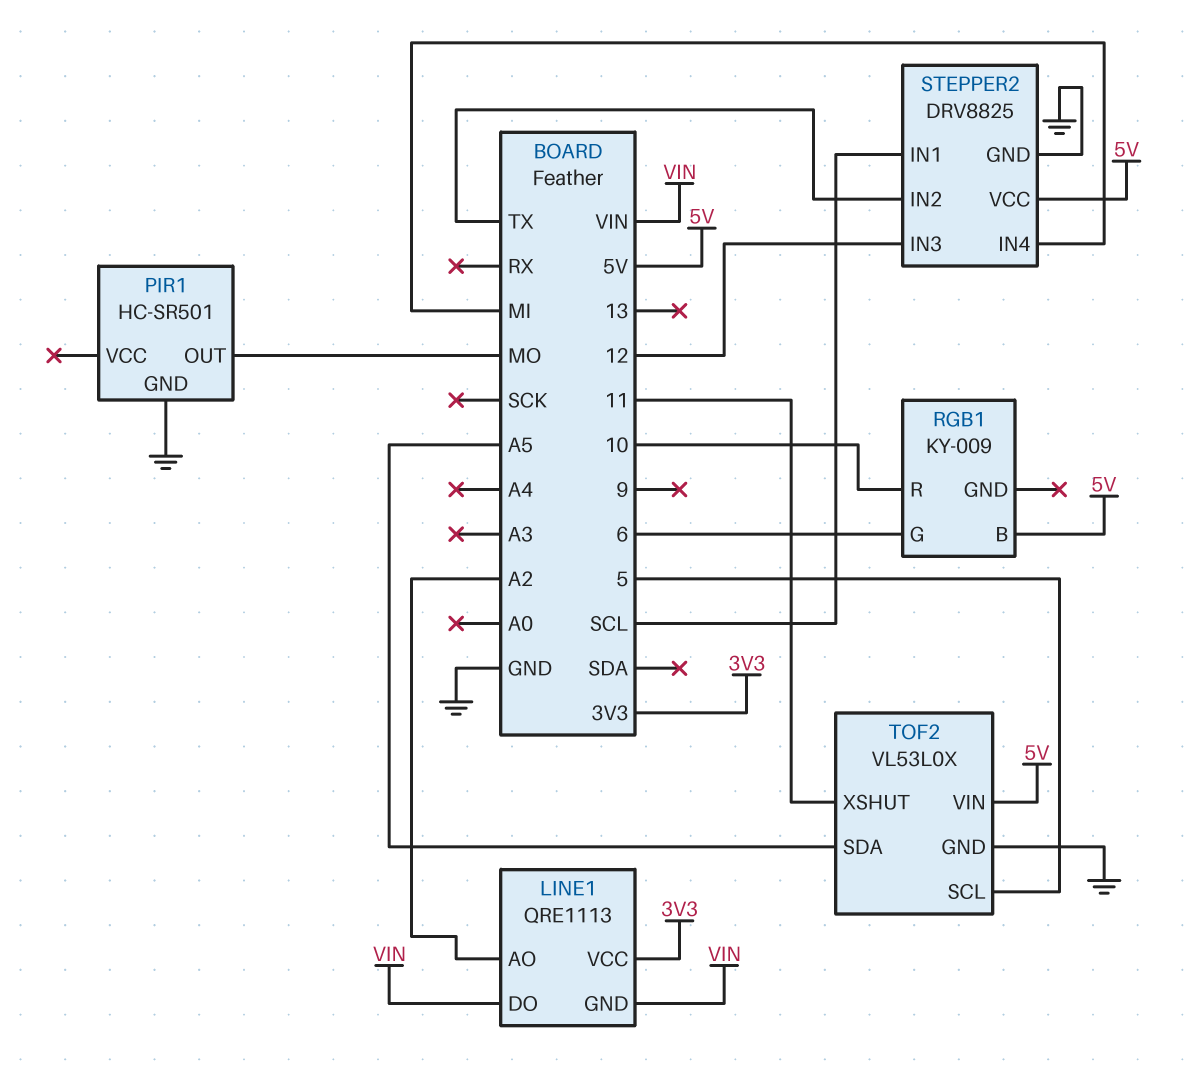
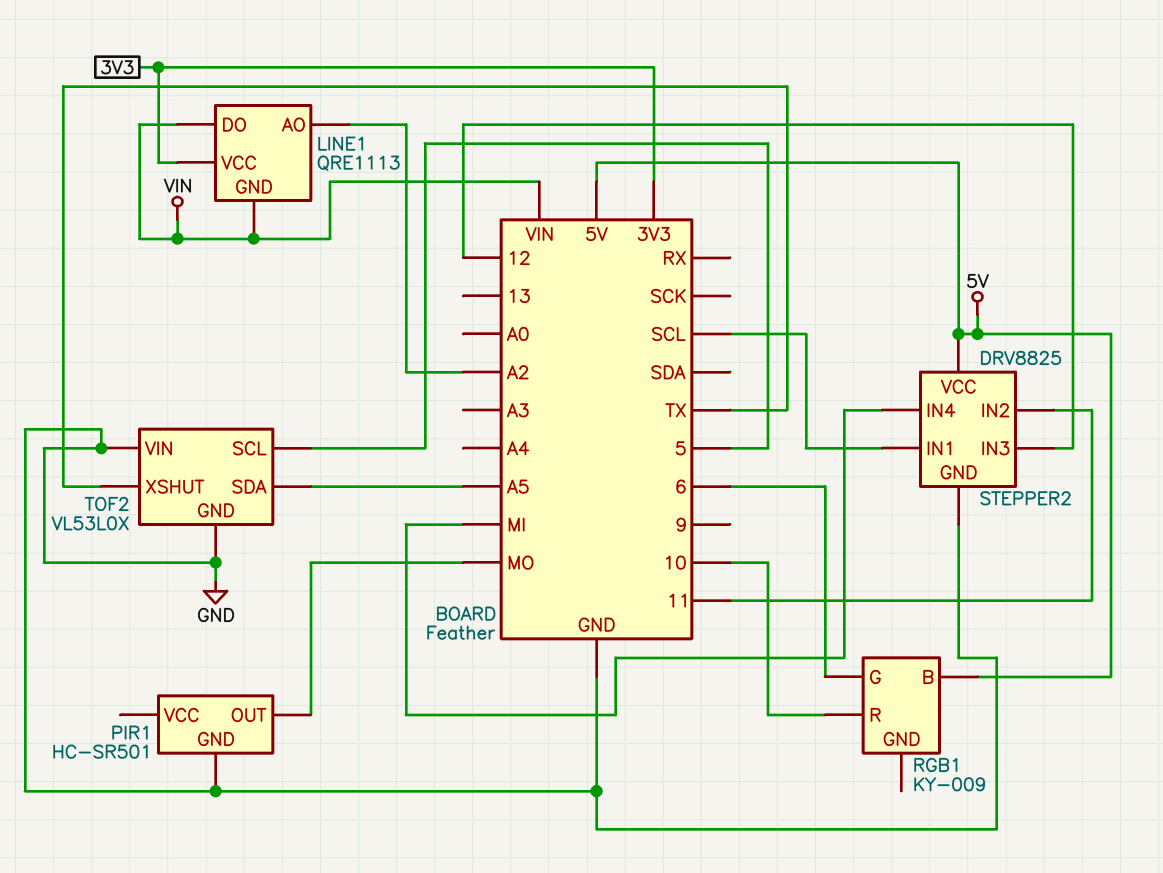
STEPPER2 pin IN2: TX -> 11
TOF2 pin VIN: 5V -> GND
TOF2 pin XSHUT: 11 -> TX

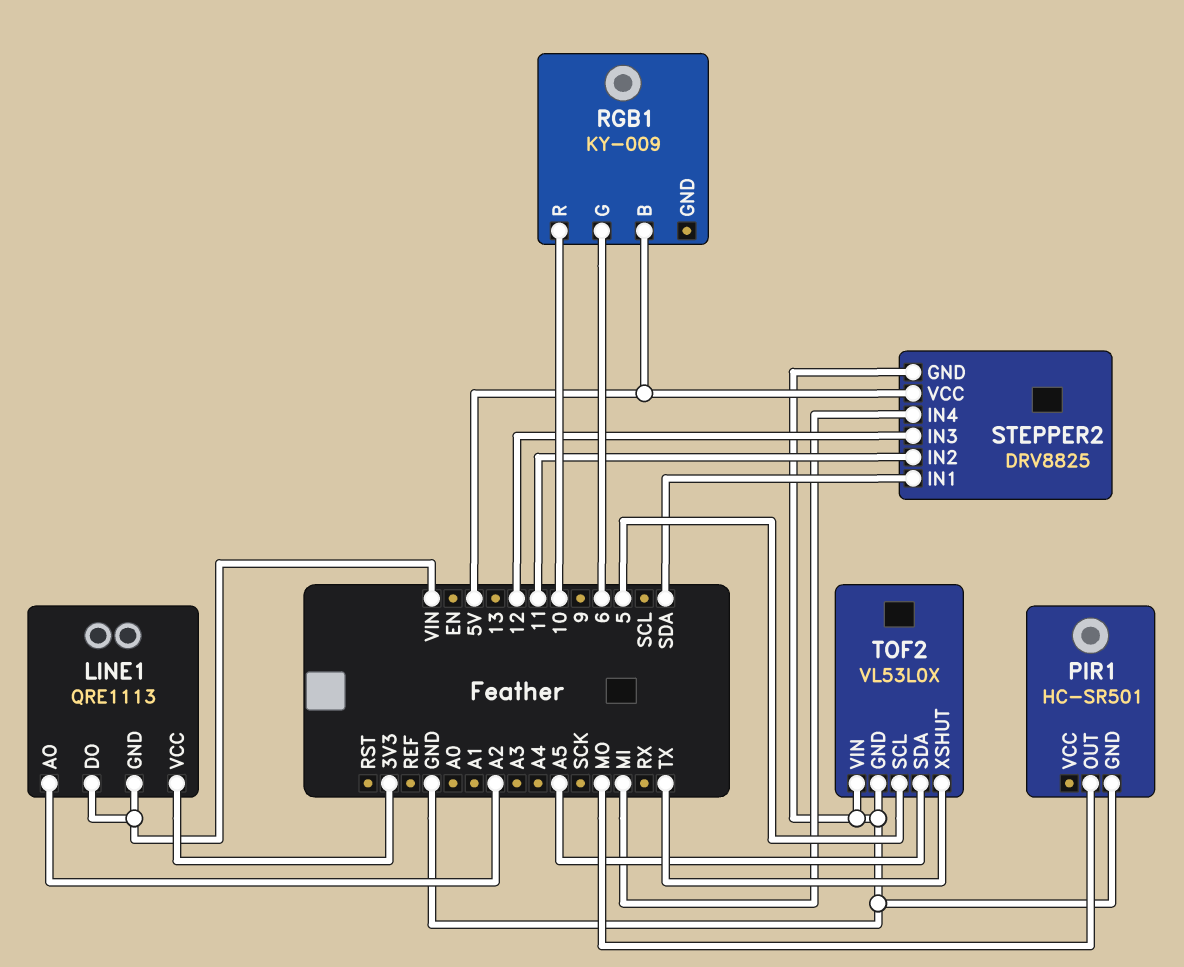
STEPPER2 pin IN1: SCL -> SDA

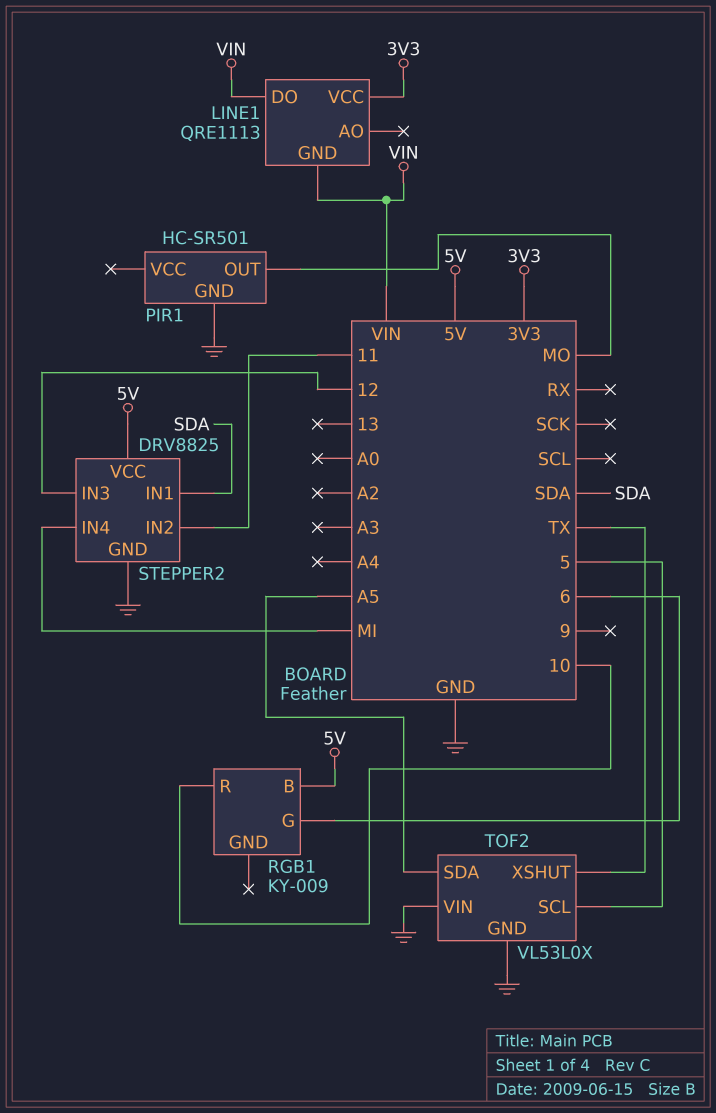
LINE1 pin AO: A2 -> none

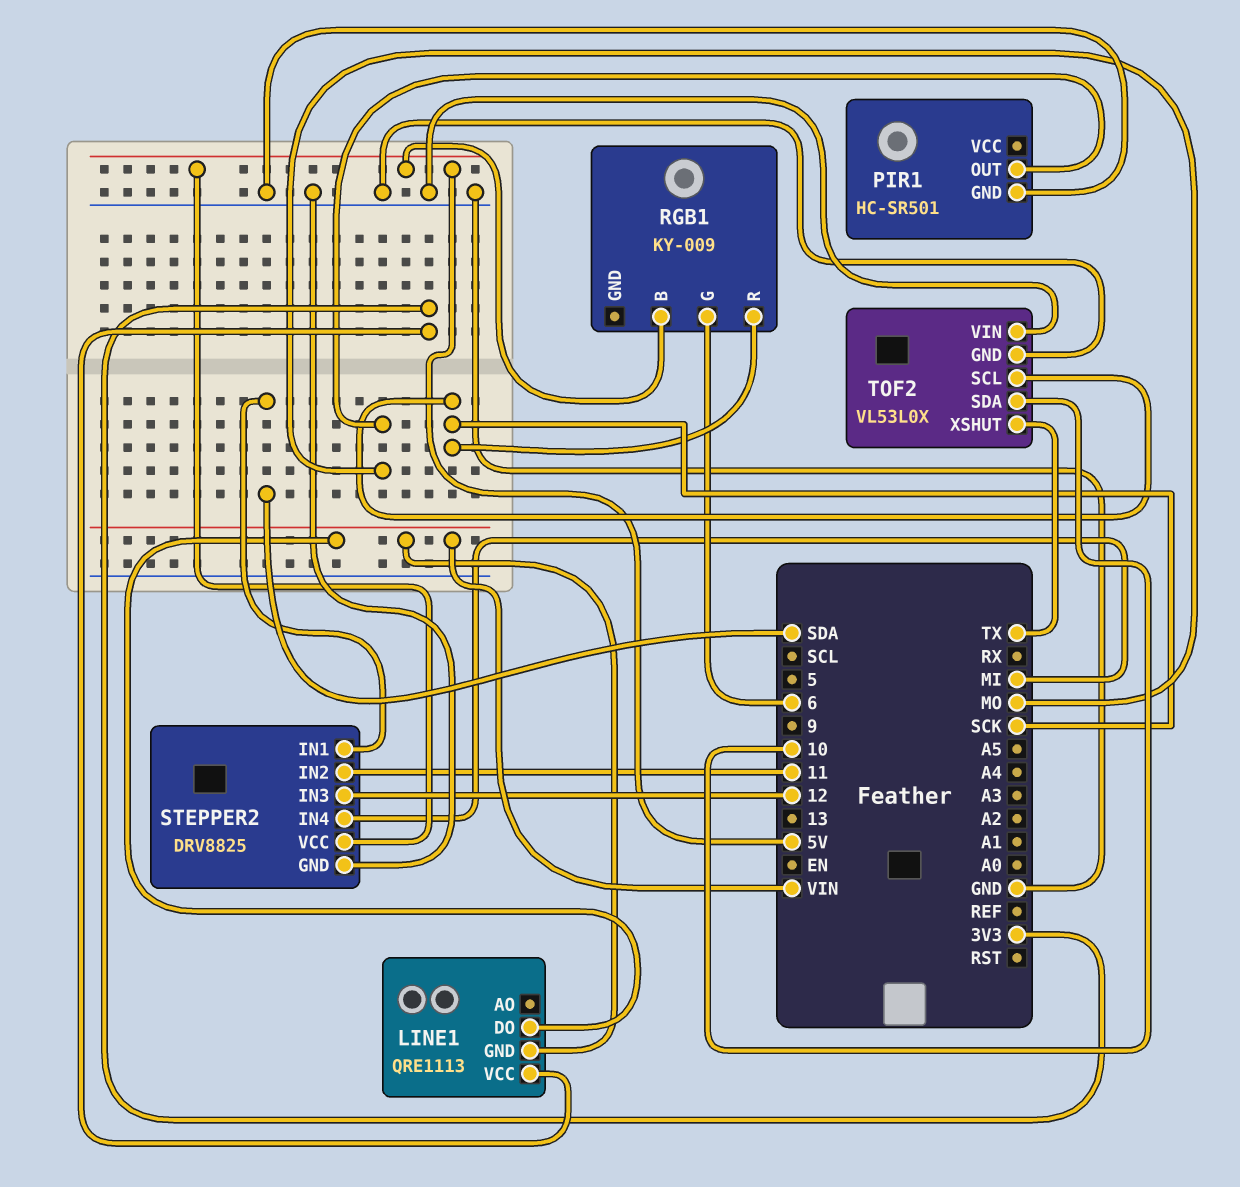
RGB1 pin R: 10 -> SCK
TOF2 pin SCL: 5 -> SCK
TOF2 pin SDA: A5 -> 10

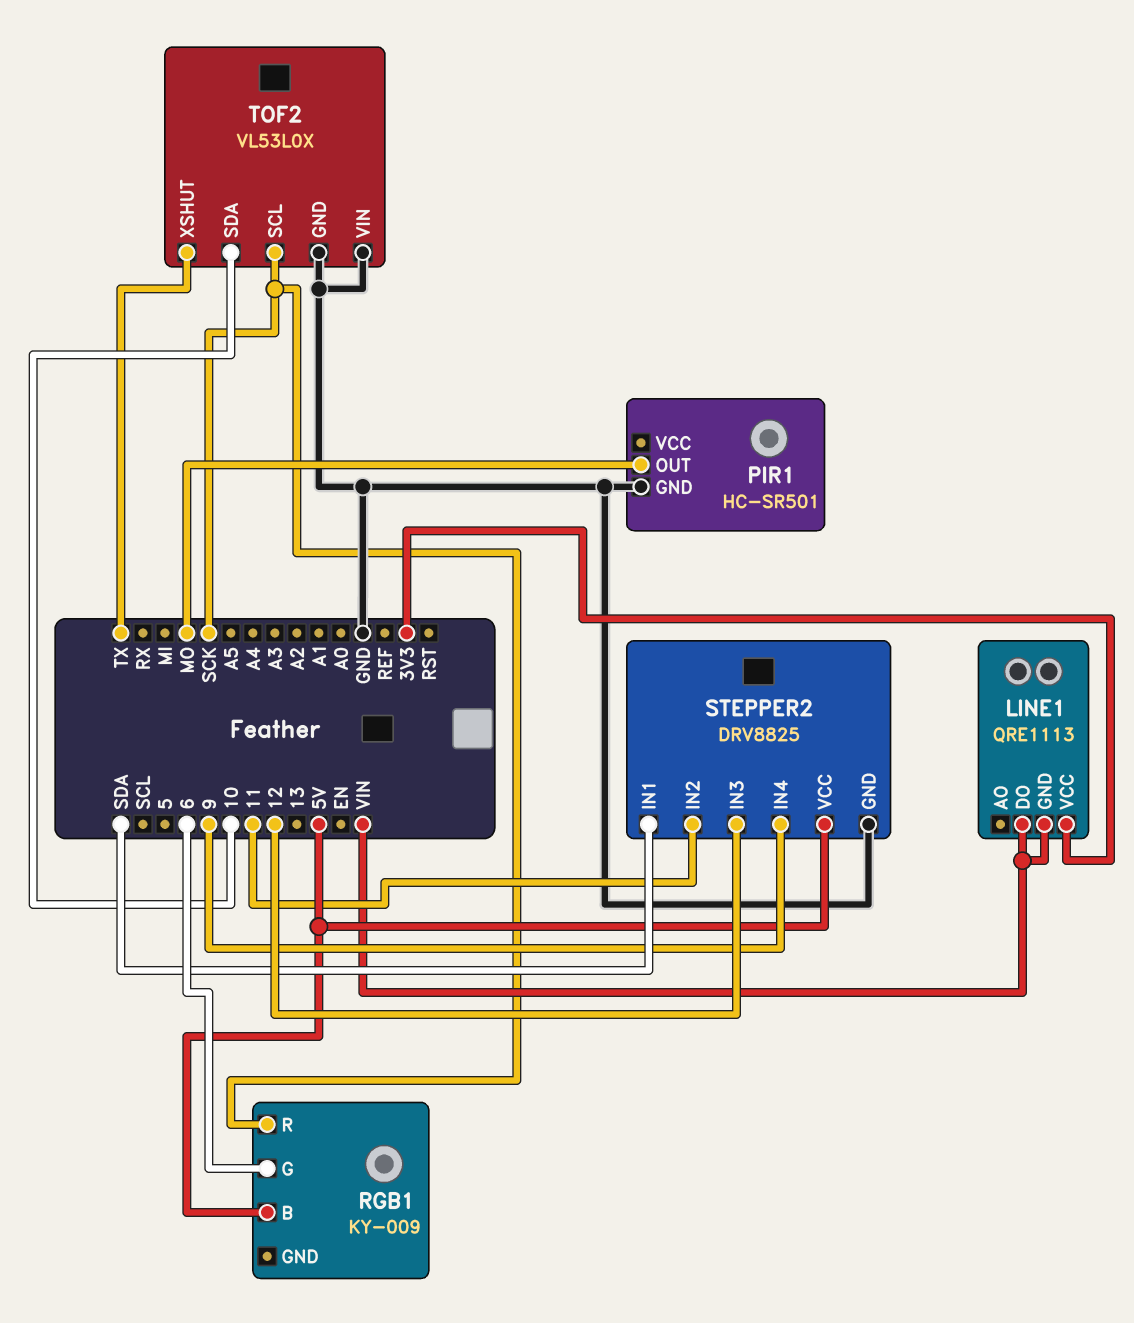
STEPPER2 pin IN4: MI -> 9

